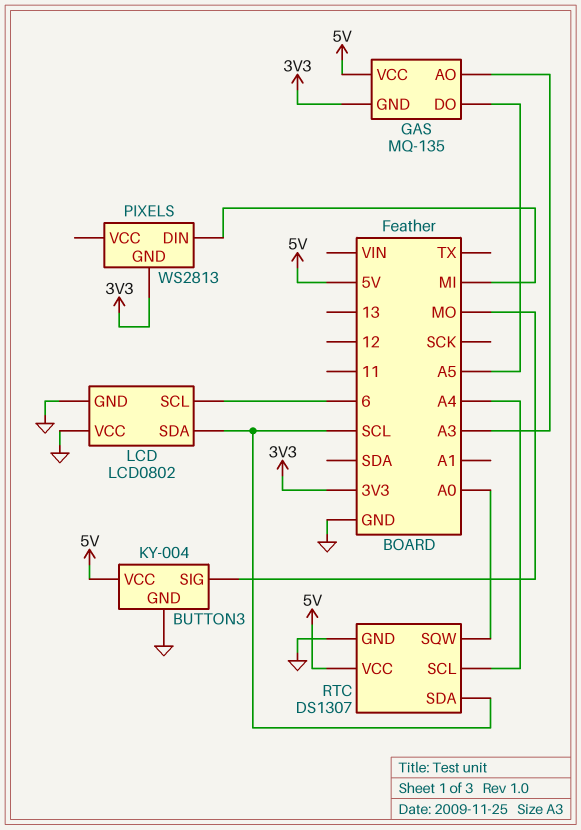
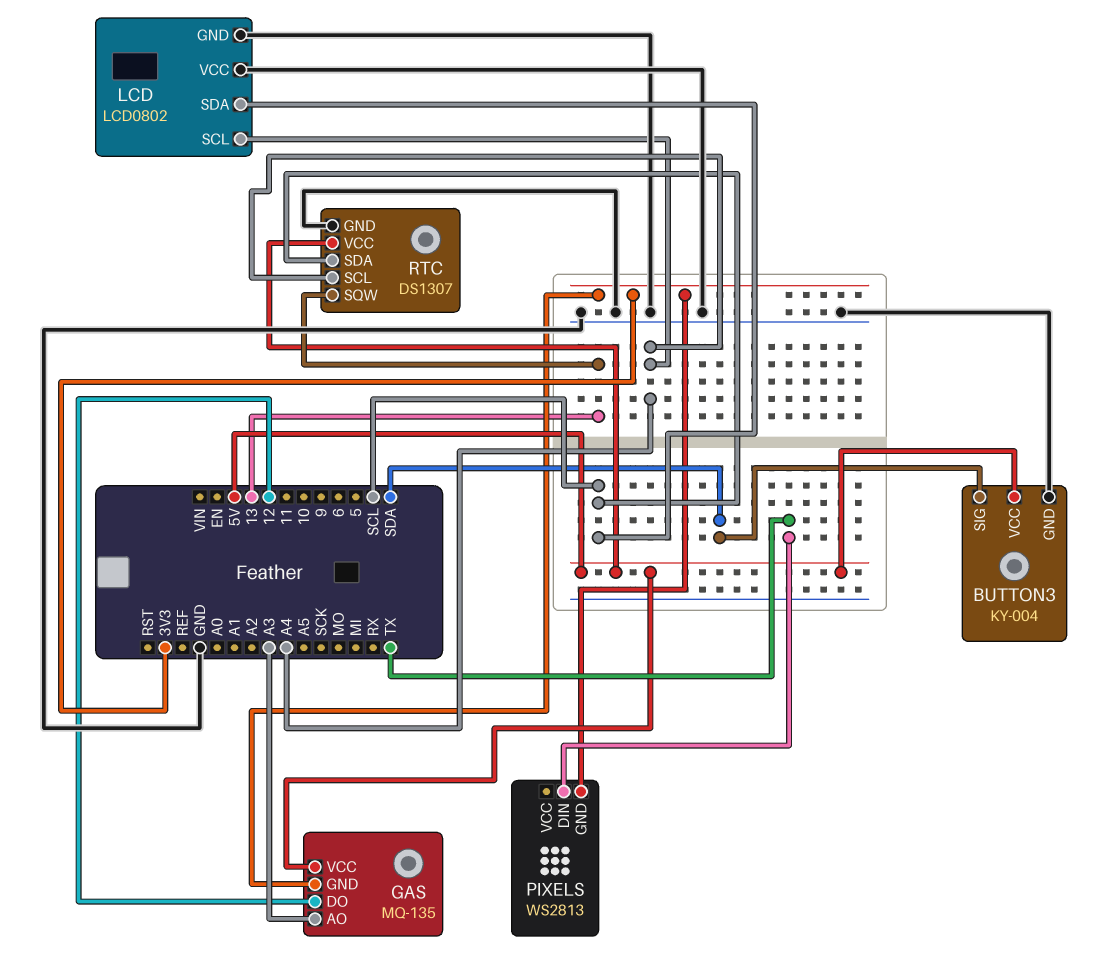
BUTTON3 pin SIG: MO -> SDA
GAS pin DO: A5 -> 12
LCD pin SCL: 6 -> A4
PIXELS pin DIN: MI -> TX
RTC pin SQW: A0 -> 13

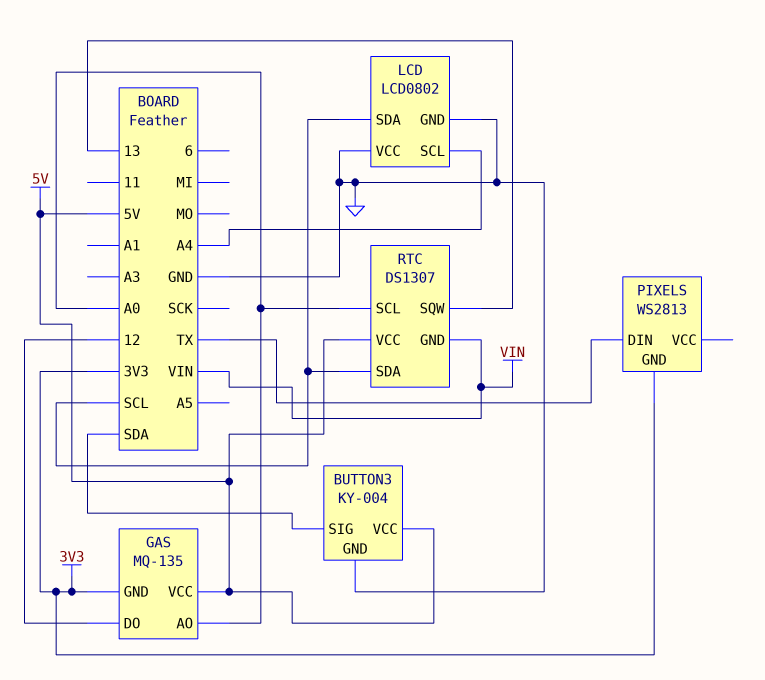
GAS pin AO: A3 -> A0
RTC pin GND: GND -> VIN
RTC pin SCL: A4 -> A0

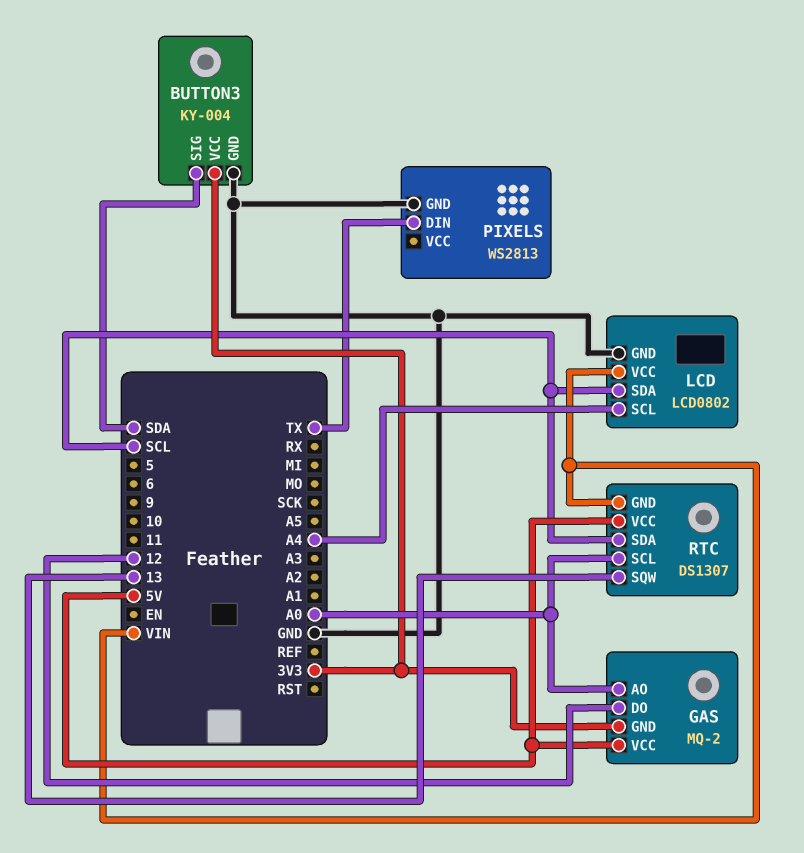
BUTTON3 pin VCC: 5V -> 3V3
GAS: MQ-135 -> MQ-2
LCD pin VCC: GND -> VIN
PIXELS pin GND: 3V3 -> GND

